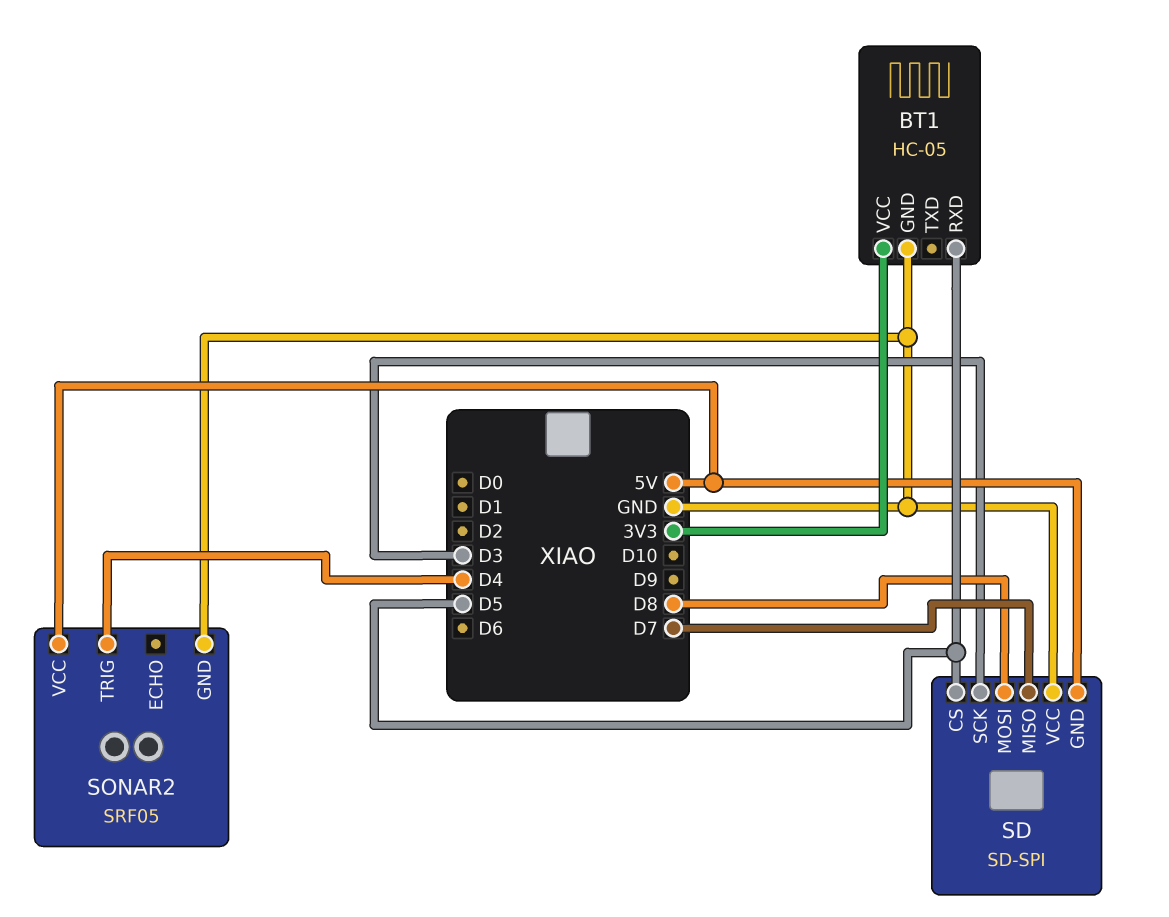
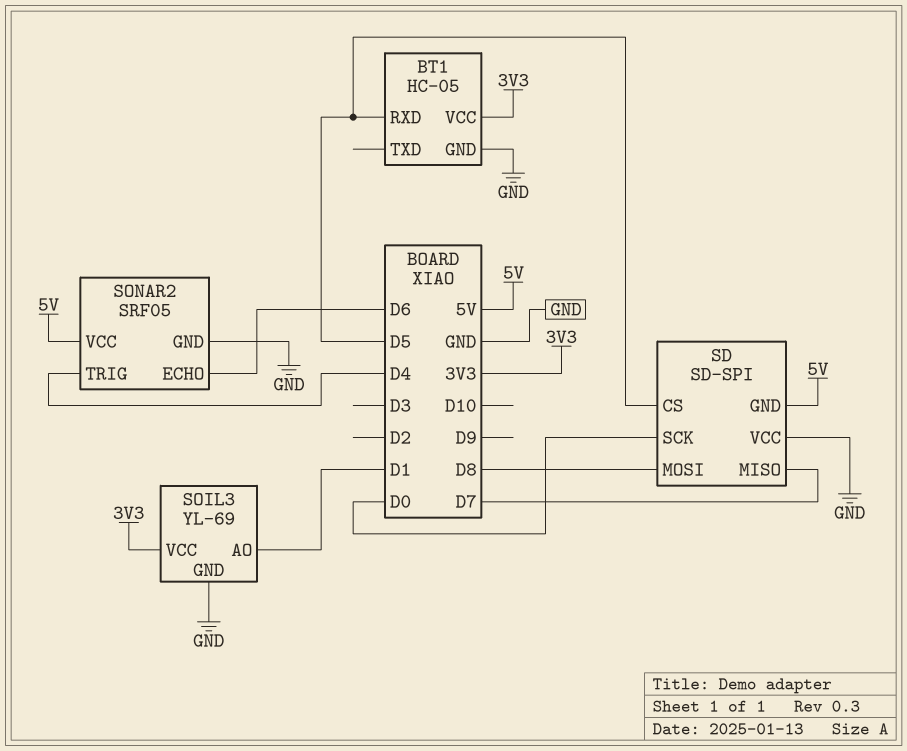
SD pin SCK: D3 -> D0
SOIL3: none -> YL-69
SOIL3 pin AO: none -> D1
SOIL3 pin GND: none -> GND
SOIL3 pin VCC: none -> 3V3
SONAR2 pin ECHO: none -> D6

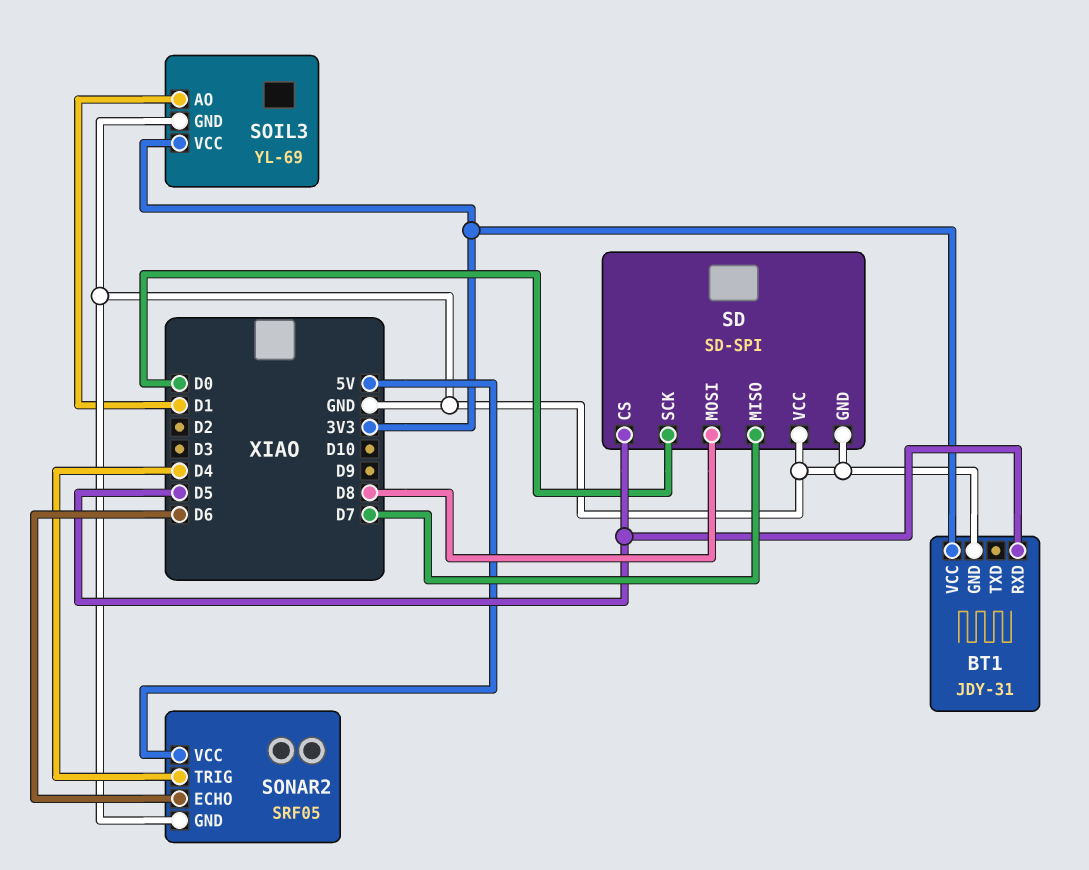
BT1: HC-05 -> JDY-31
SD pin GND: 5V -> GND

